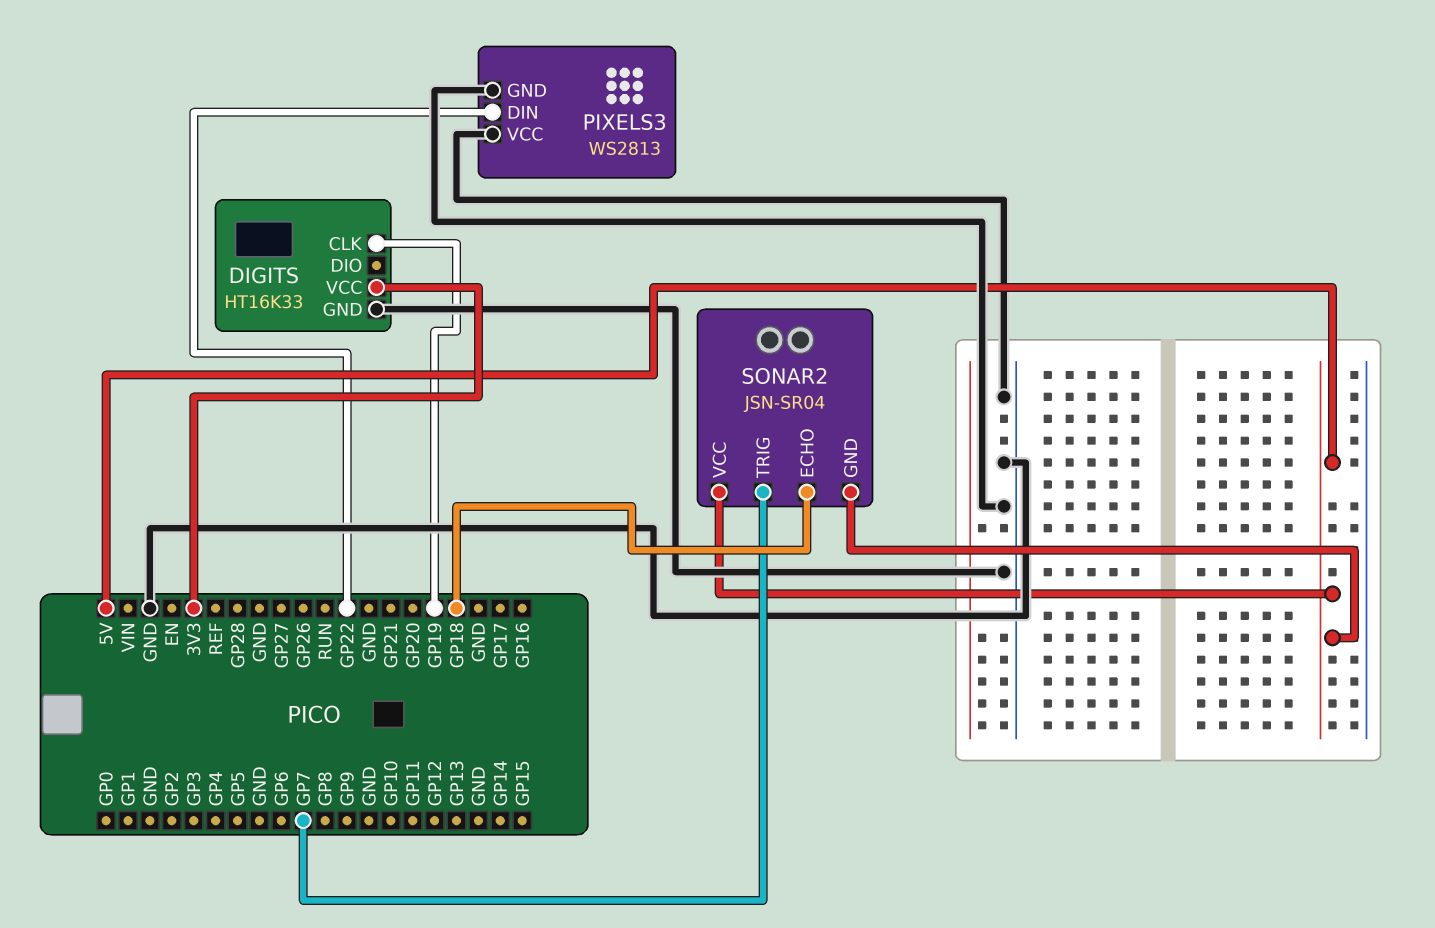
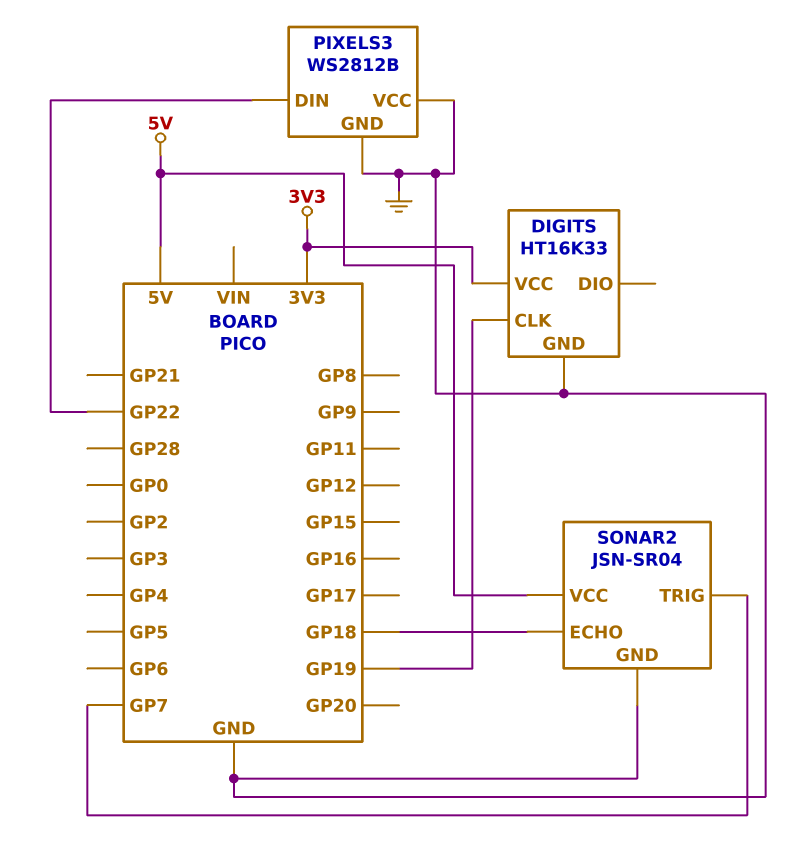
PIXELS3: WS2813 -> WS2812B
SONAR2 pin GND: 5V -> GND

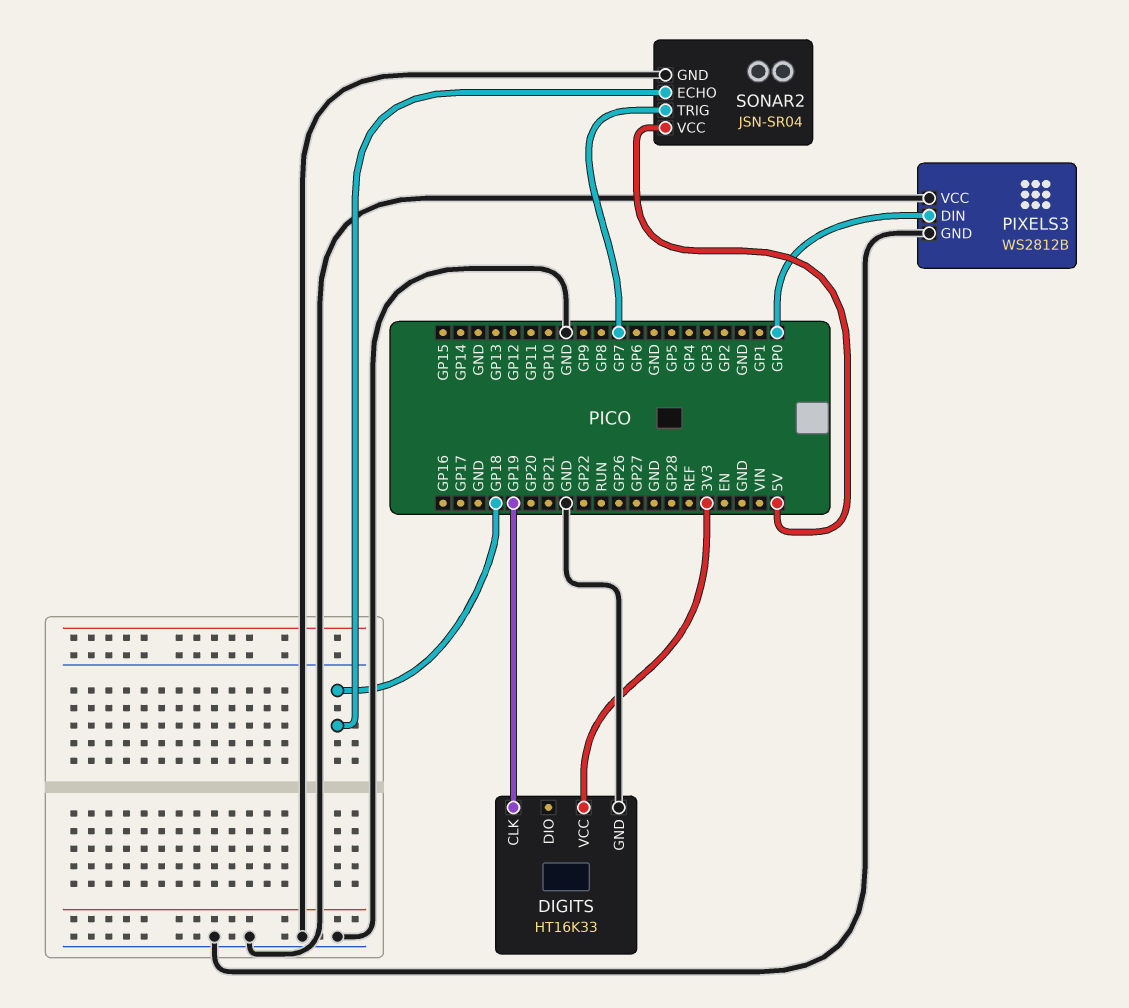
PIXELS3 pin DIN: GP22 -> GP0

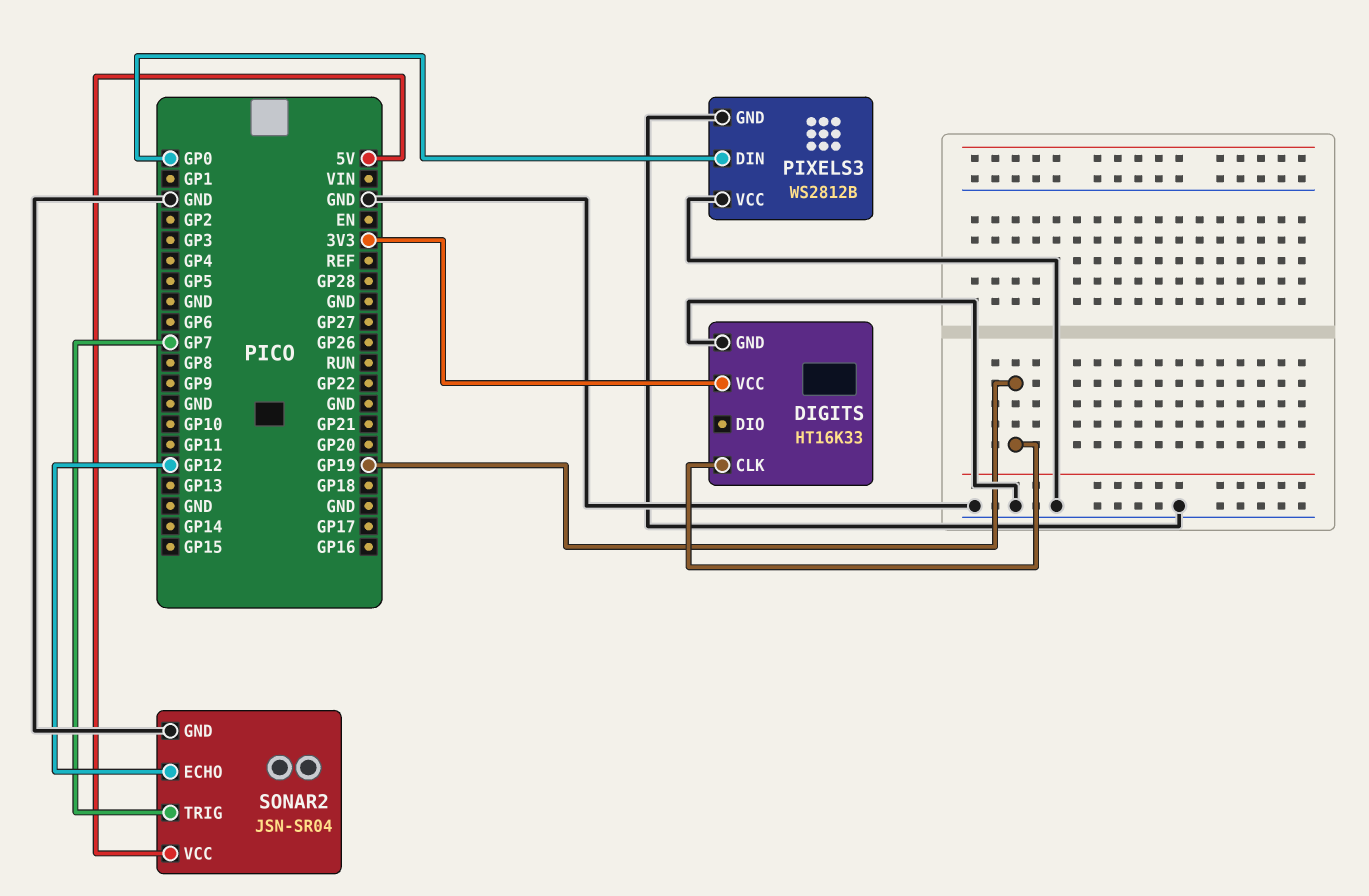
SONAR2 pin ECHO: GP18 -> GP12

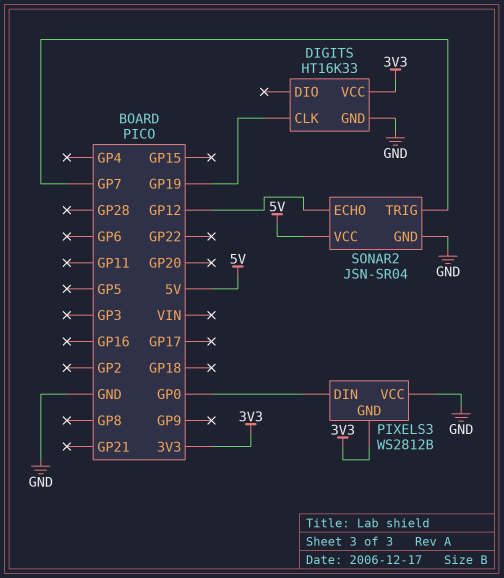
PIXELS3 pin GND: GND -> 3V3

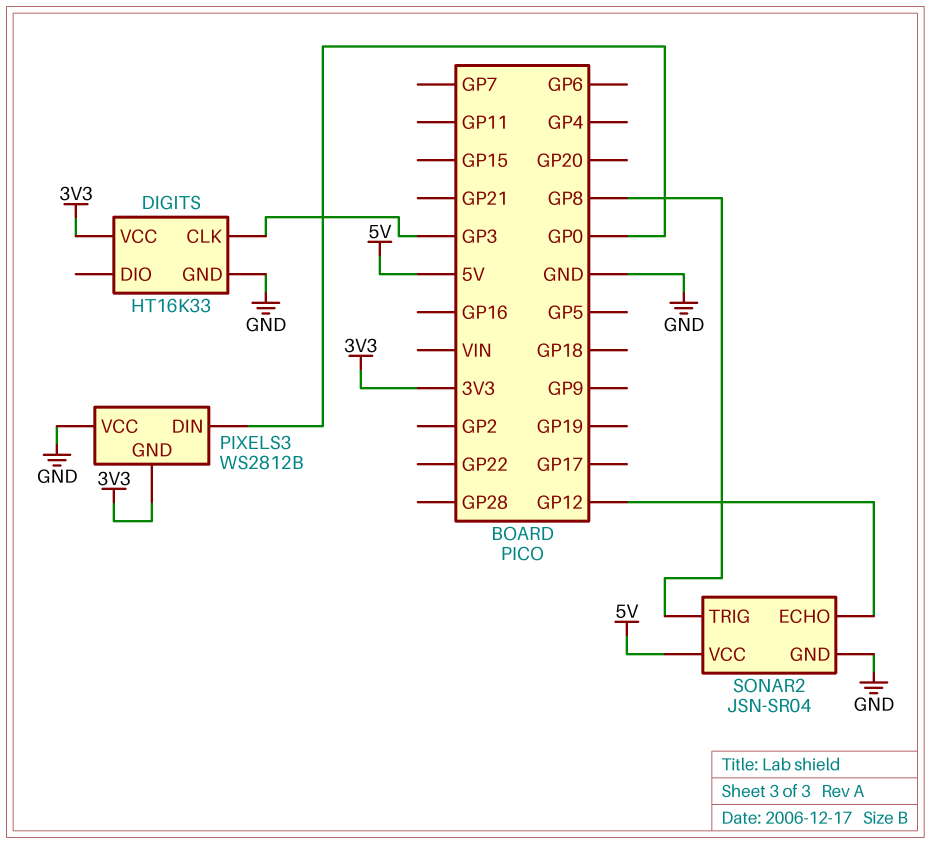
DIGITS pin CLK: GP19 -> GP3
SONAR2 pin TRIG: GP7 -> GP8

